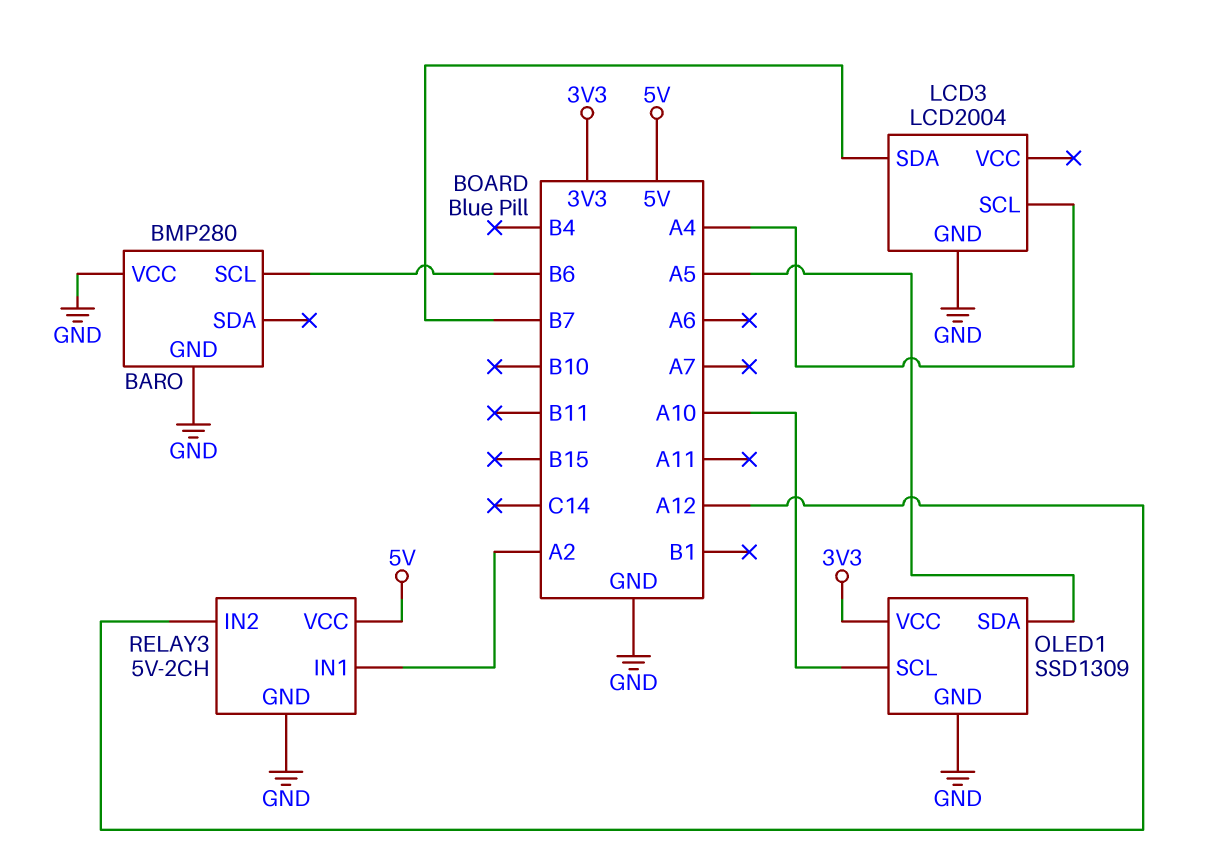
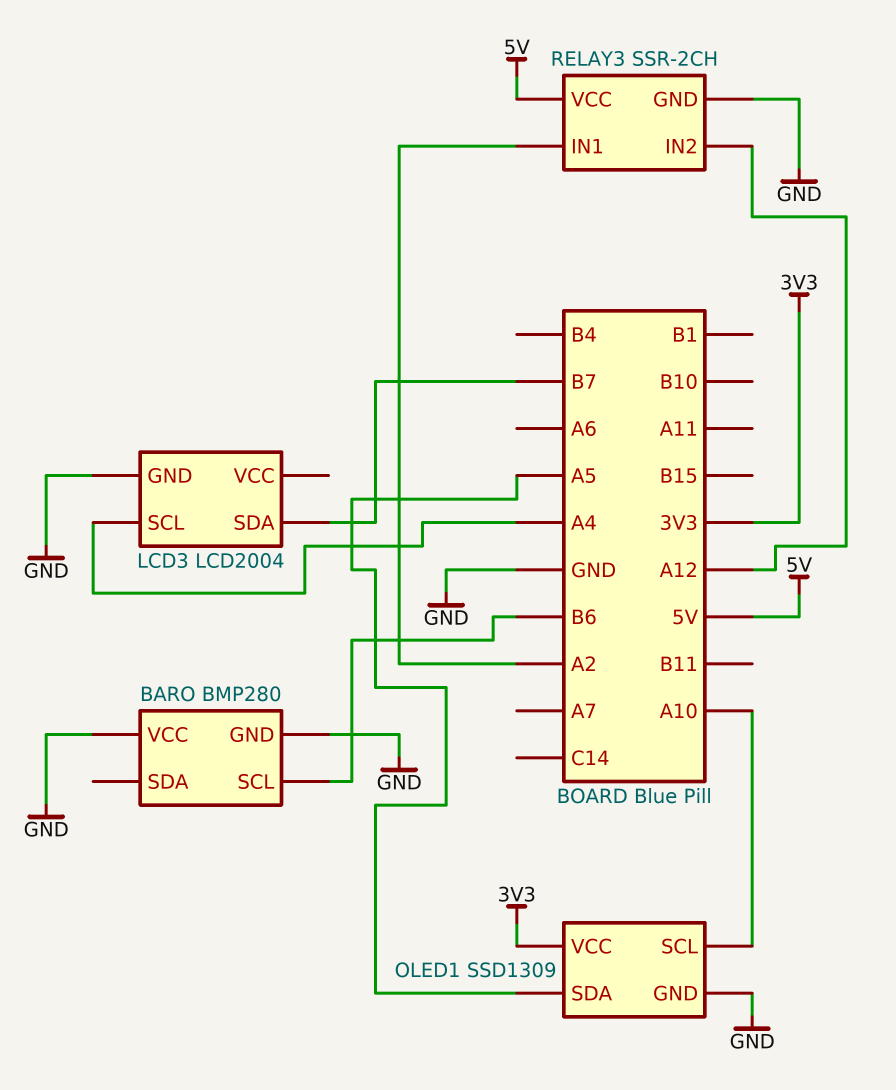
RELAY3: 5V-2CH -> SSR-2CH

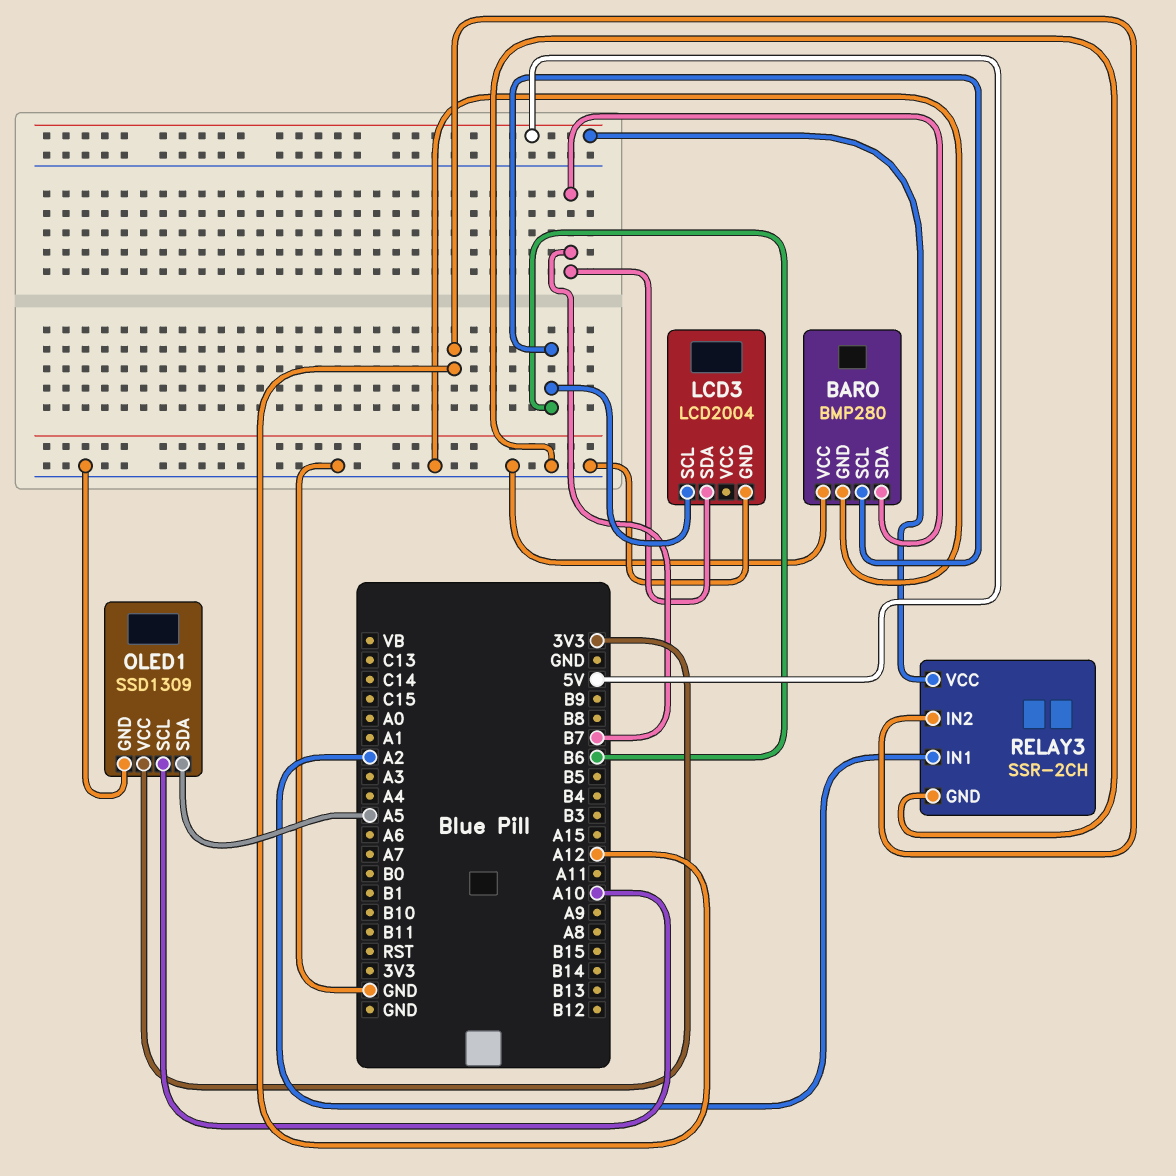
BARO pin SDA: none -> B7
LCD3 pin SCL: A4 -> B6

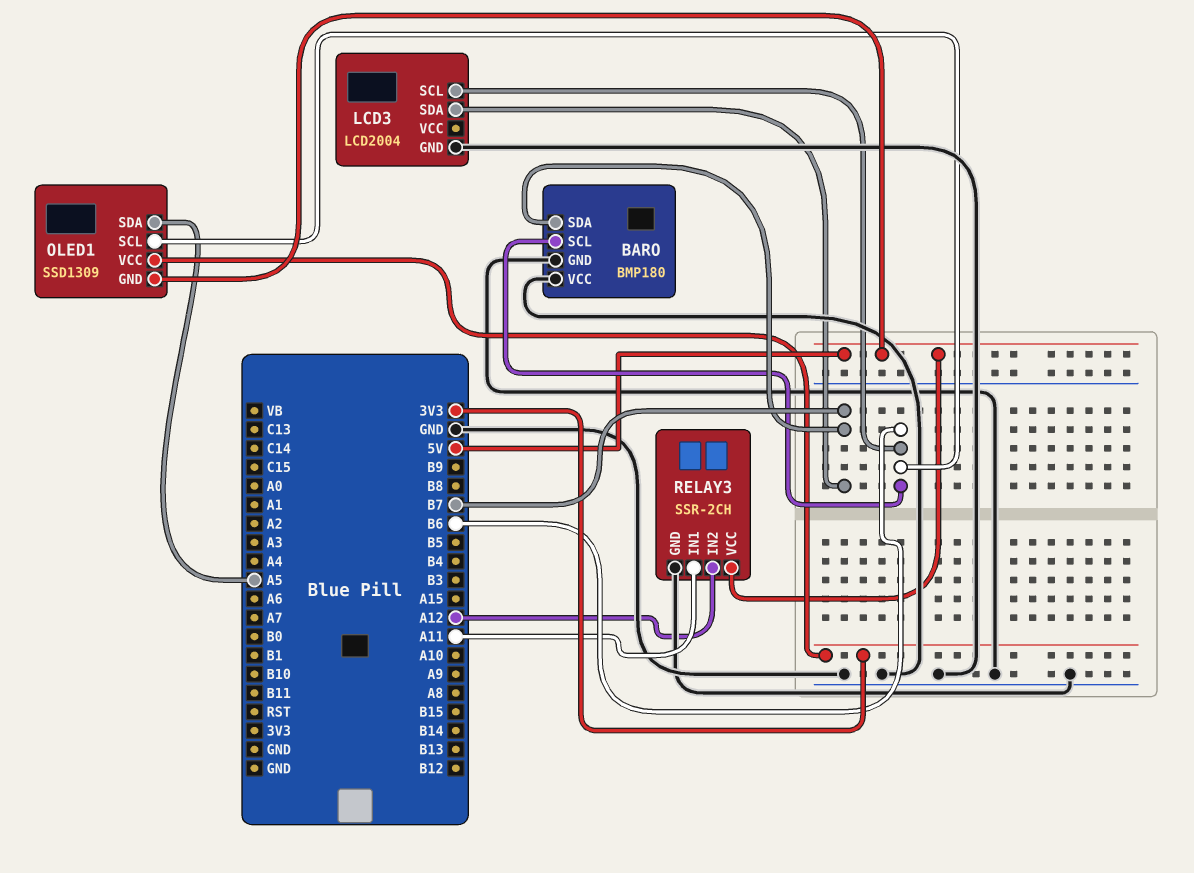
BARO: BMP280 -> BMP180
OLED1 pin GND: GND -> 5V
OLED1 pin SCL: A10 -> B6
RELAY3 pin IN1: A2 -> A11

